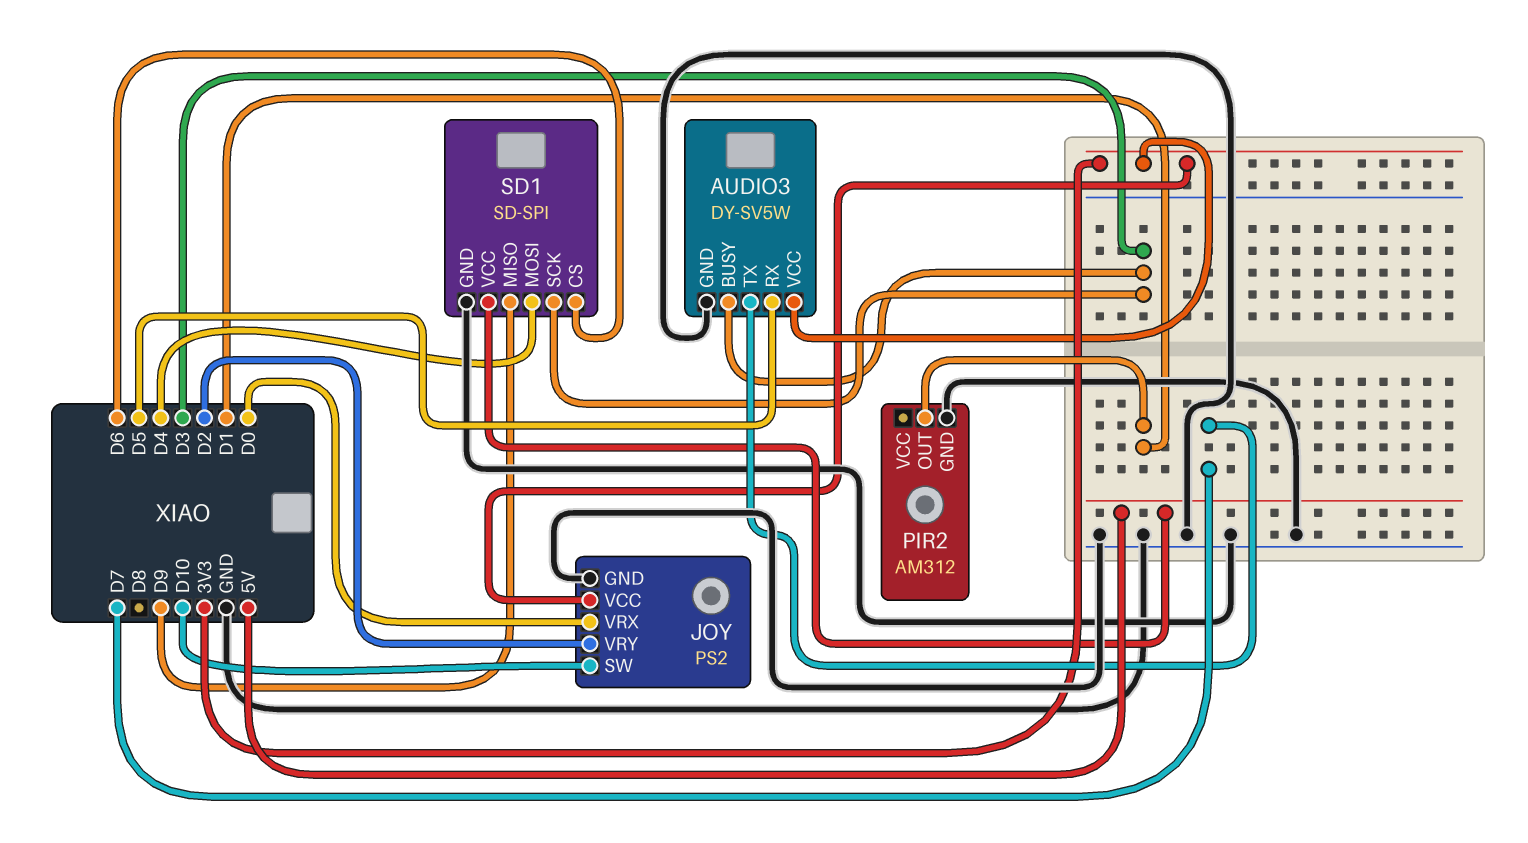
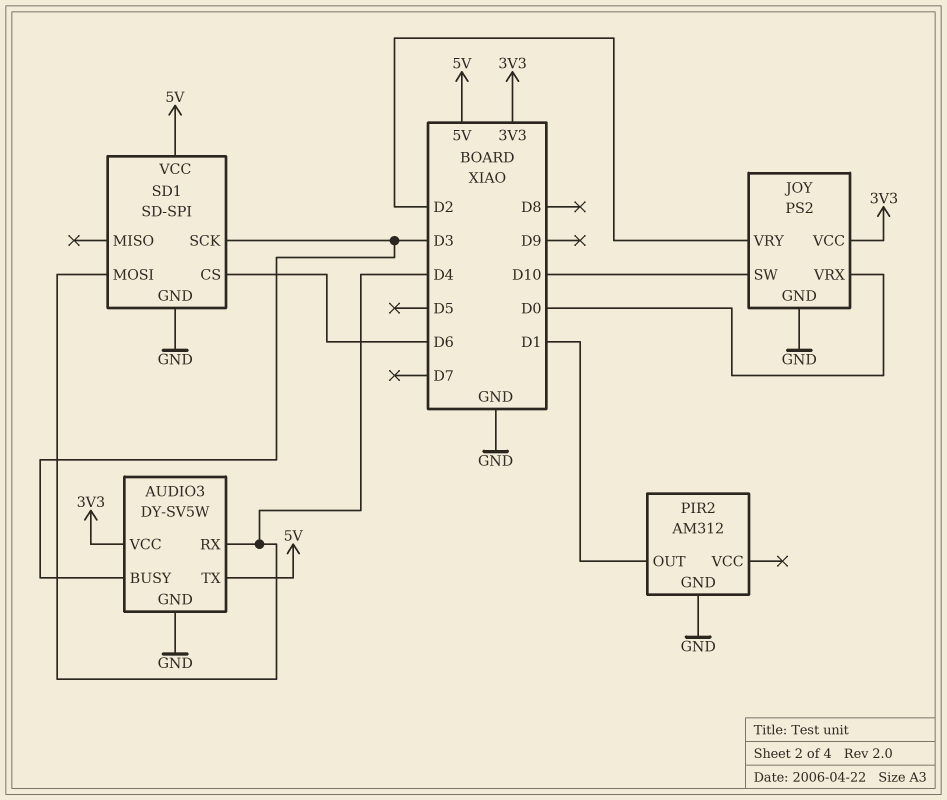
AUDIO3 pin RX: D5 -> D4
AUDIO3 pin TX: D7 -> 5V
SD1 pin MISO: D9 -> none

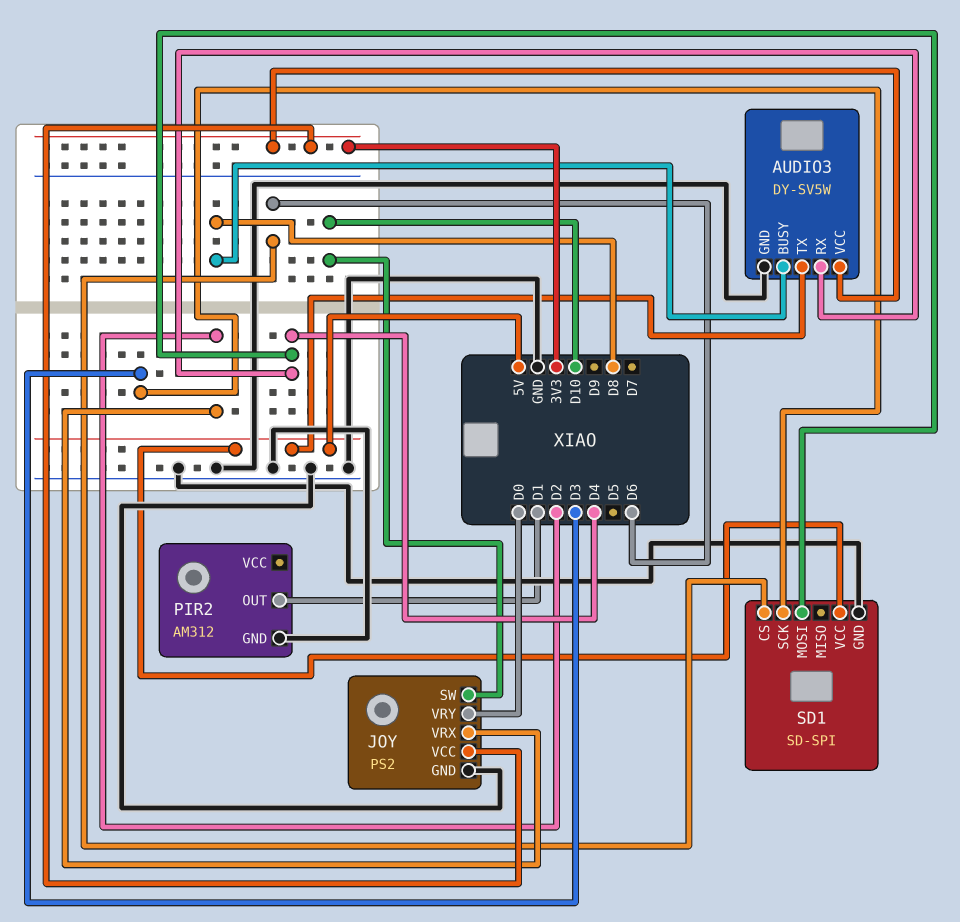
AUDIO3 pin BUSY: D3 -> D8
JOY pin VRX: D0 -> D2
JOY pin VRY: D2 -> D0

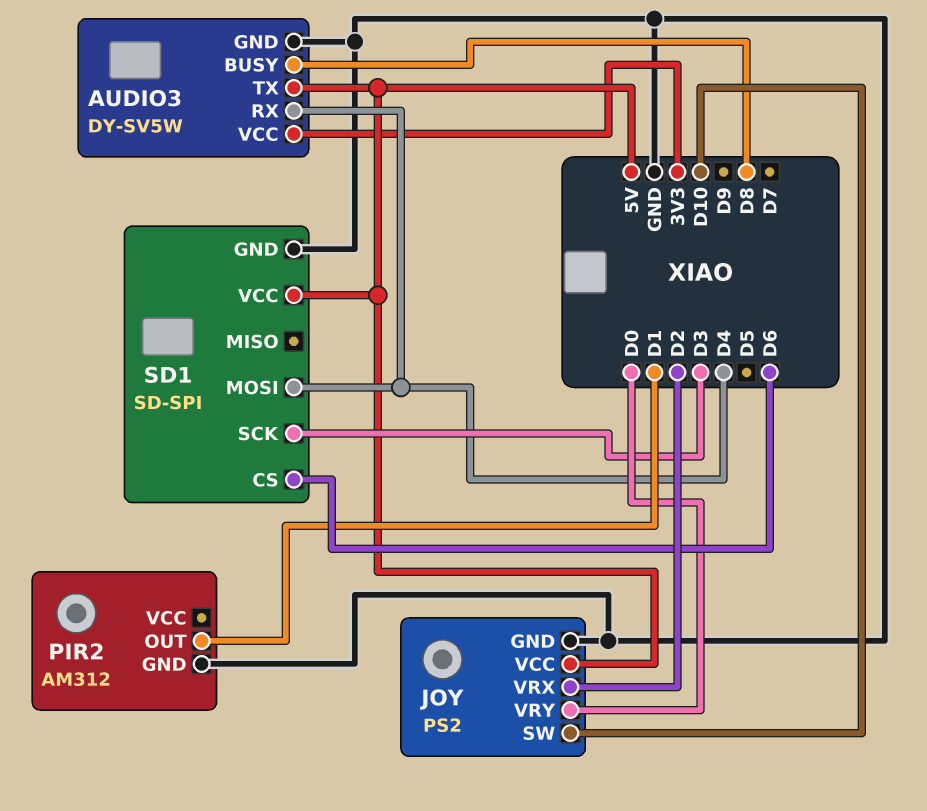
JOY pin VCC: 3V3 -> 5V

